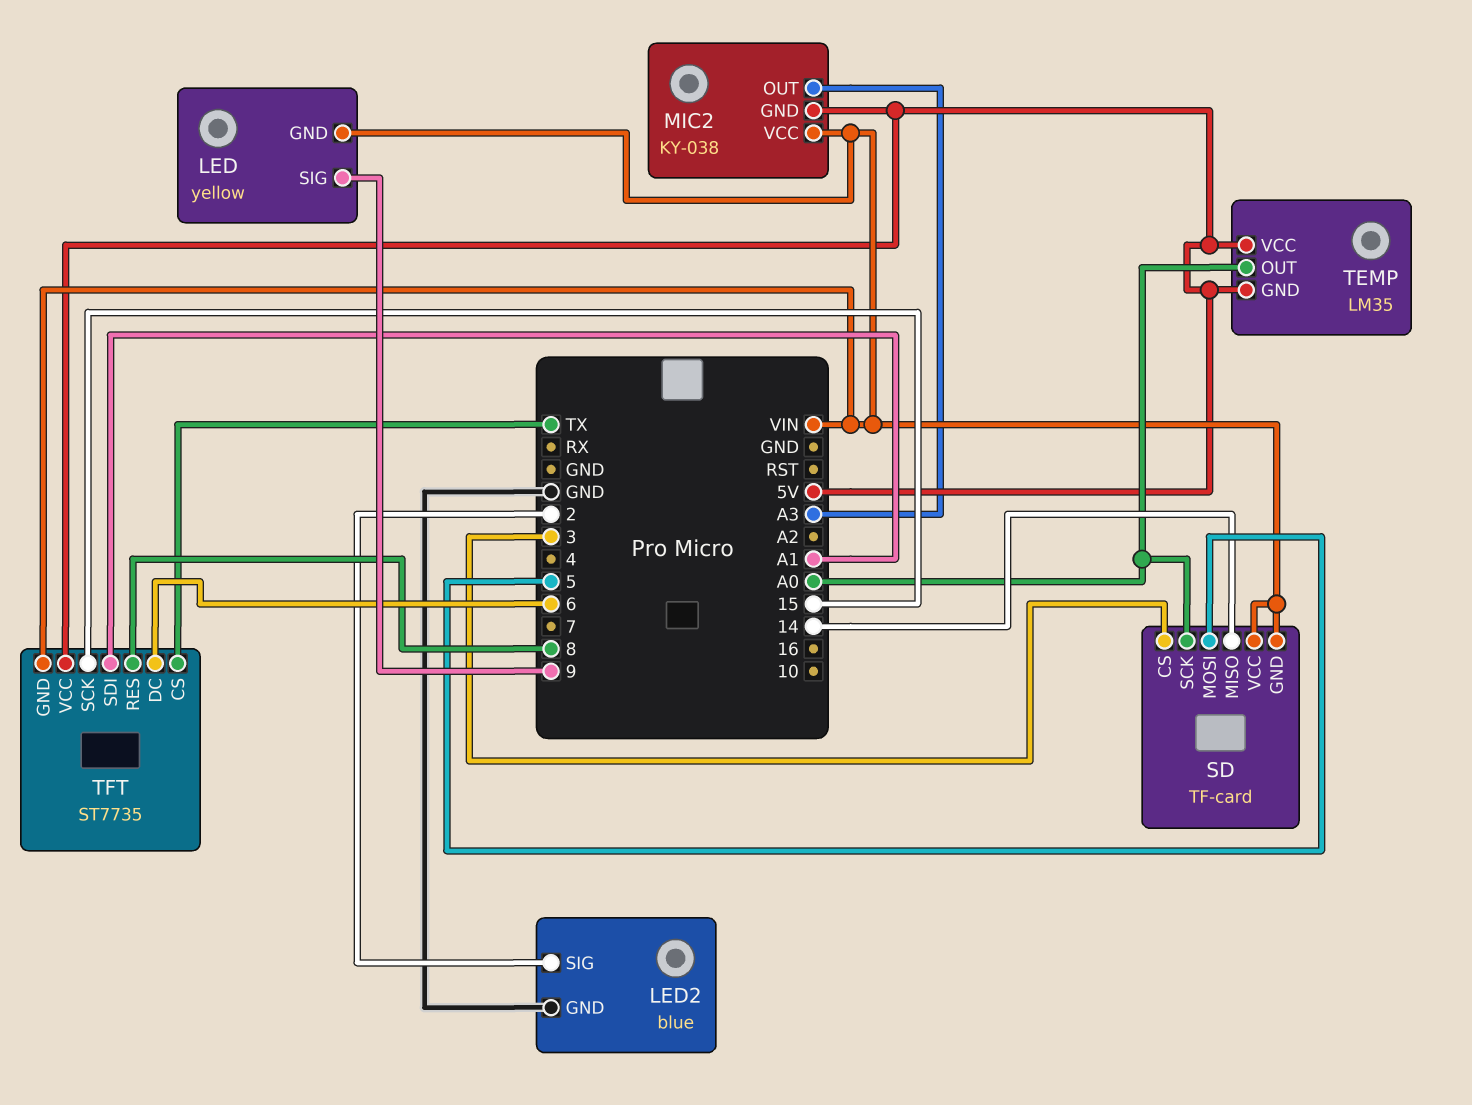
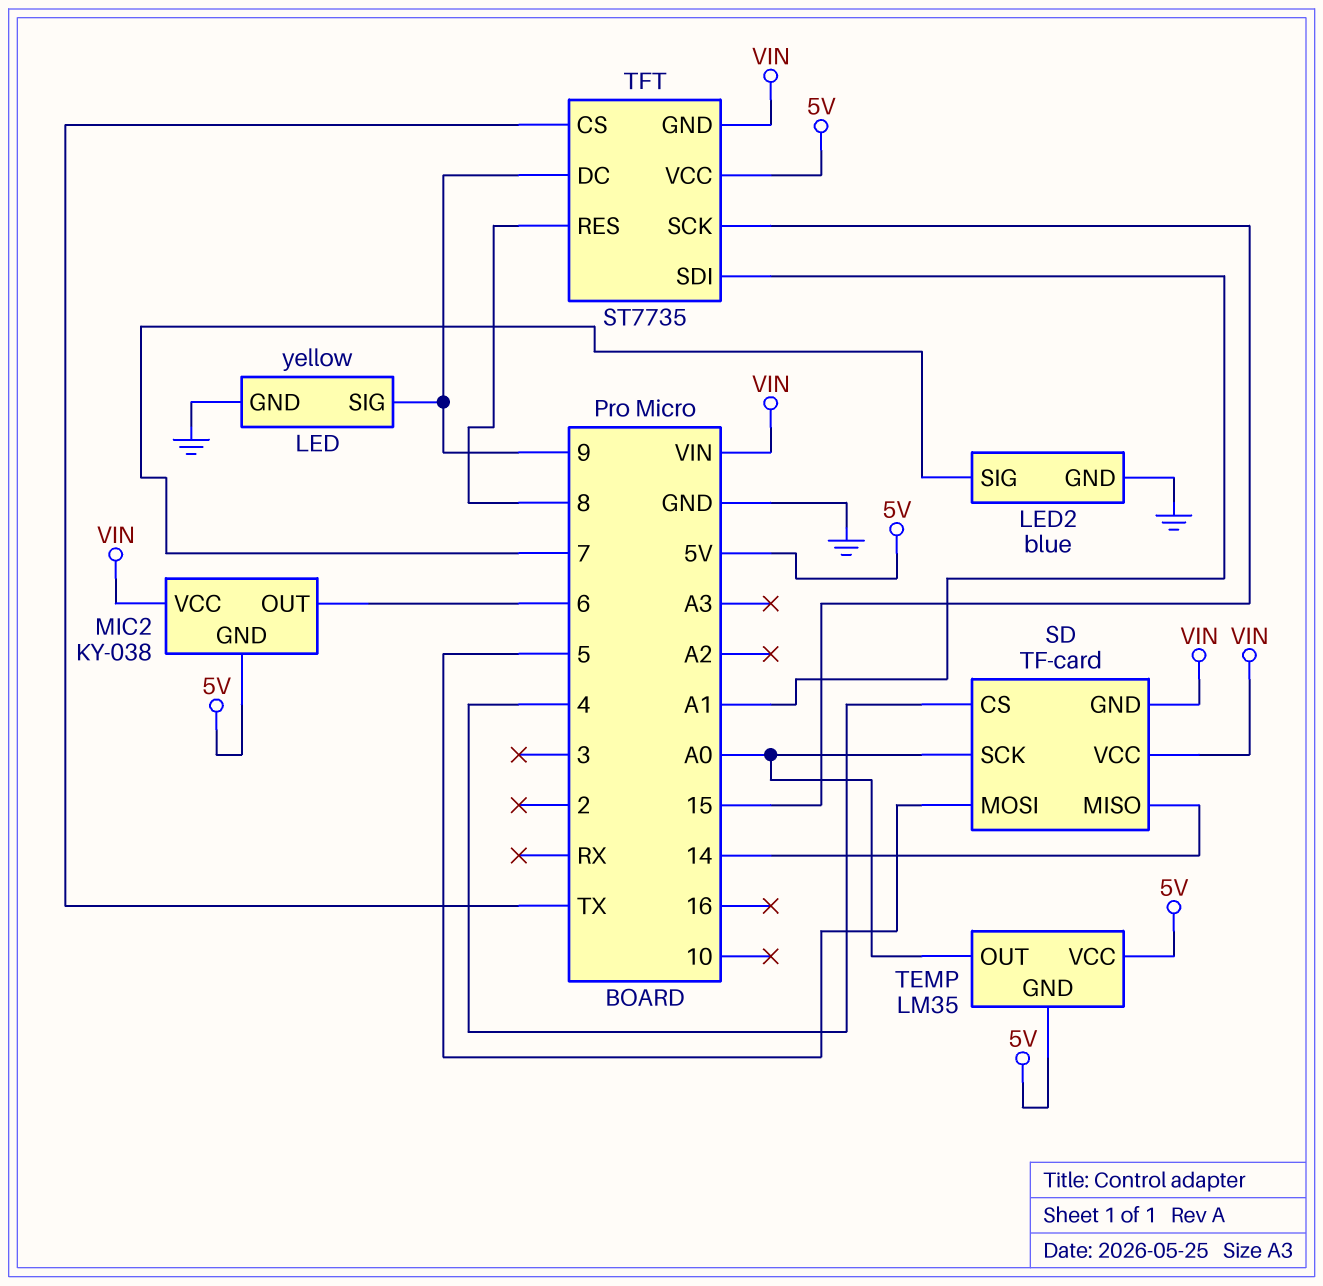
LED pin GND: VIN -> GND
LED2 pin SIG: 2 -> 7
MIC2 pin OUT: A3 -> 6
SD pin CS: 3 -> 4
TFT pin DC: 6 -> 9

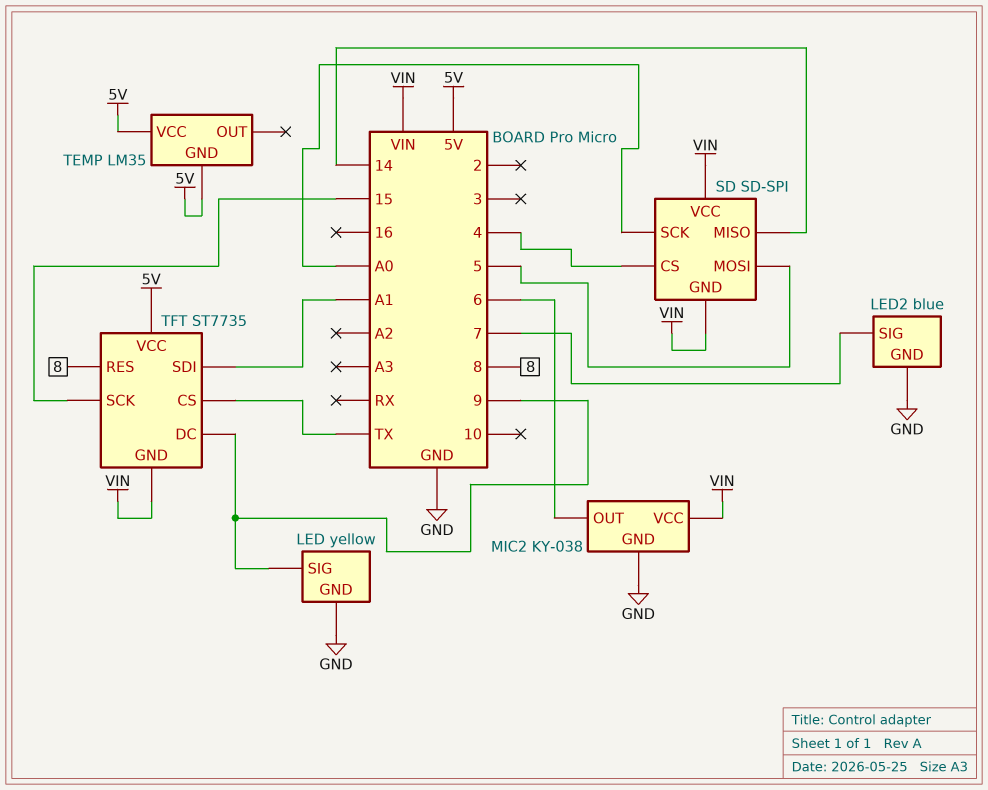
MIC2 pin GND: 5V -> GND
SD: TF-card -> SD-SPI
TEMP pin OUT: A0 -> none

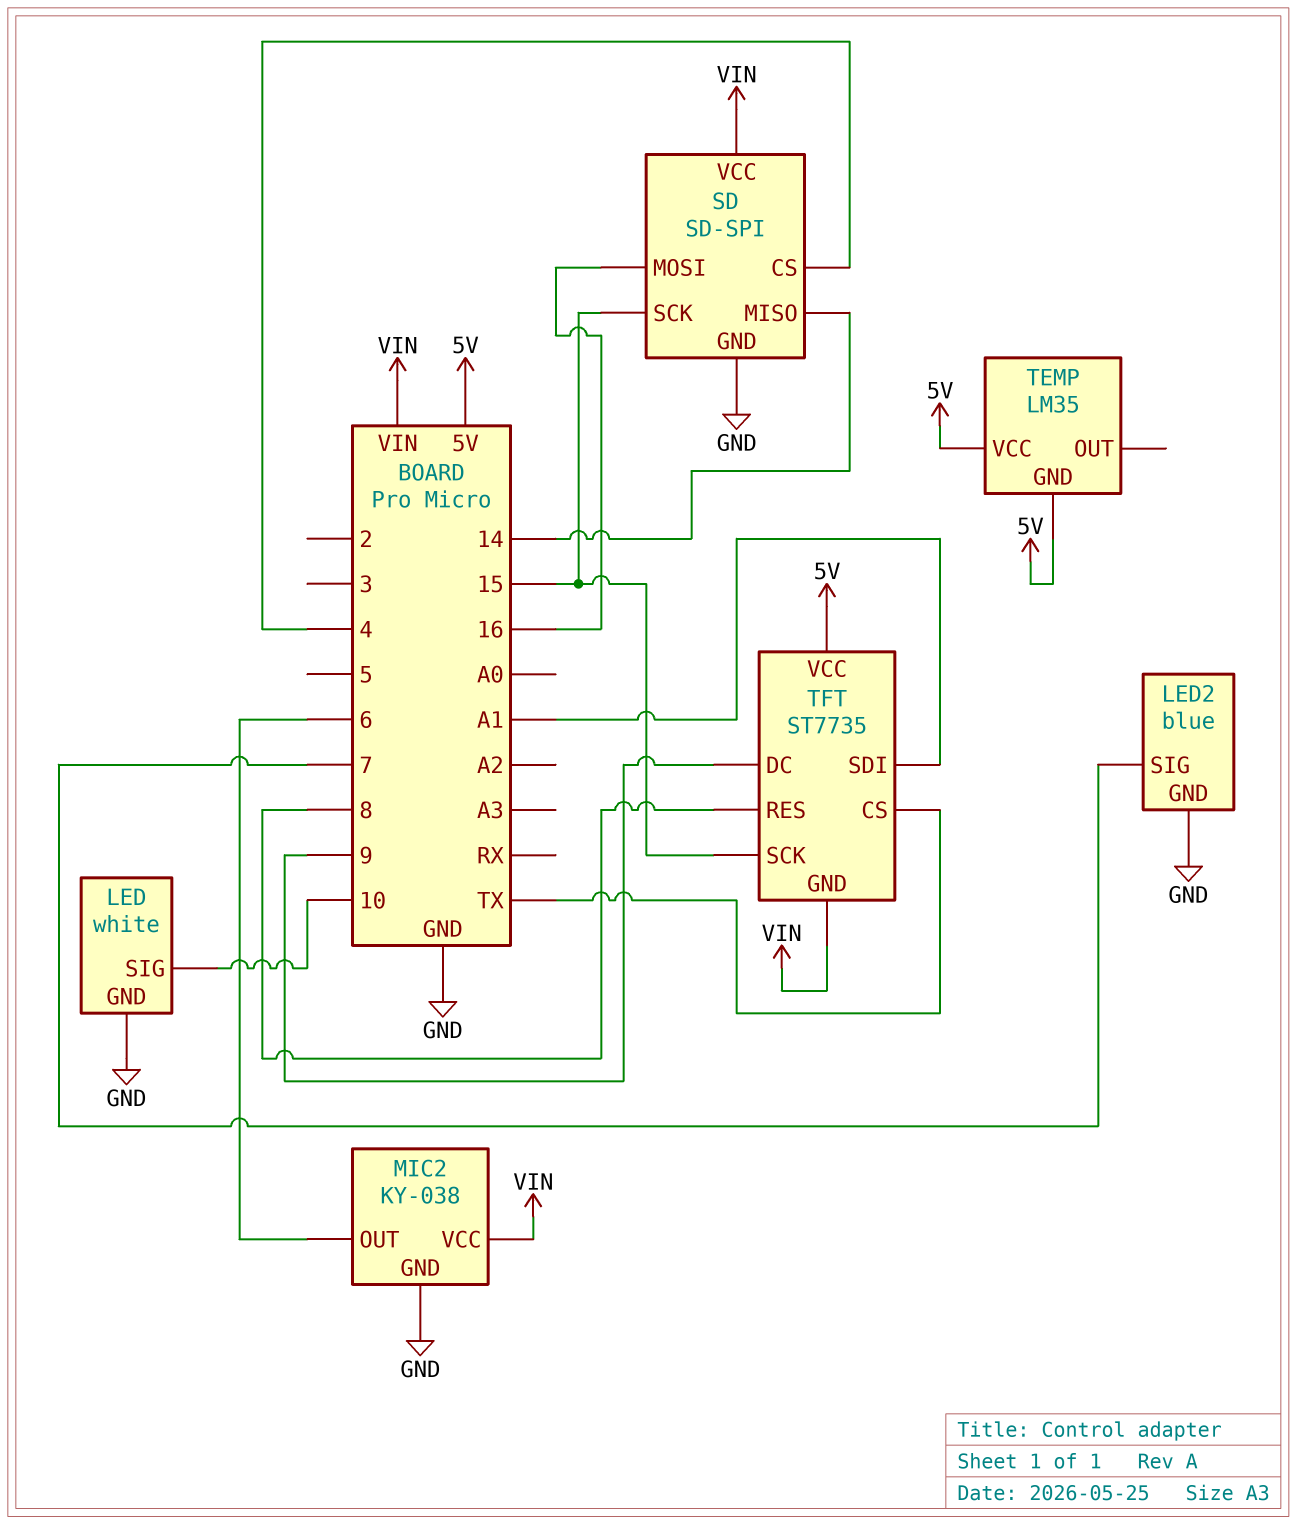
LED: yellow -> white
LED pin SIG: 9 -> 10
SD pin GND: VIN -> GND
SD pin MOSI: 5 -> 16
SD pin SCK: A0 -> 15

